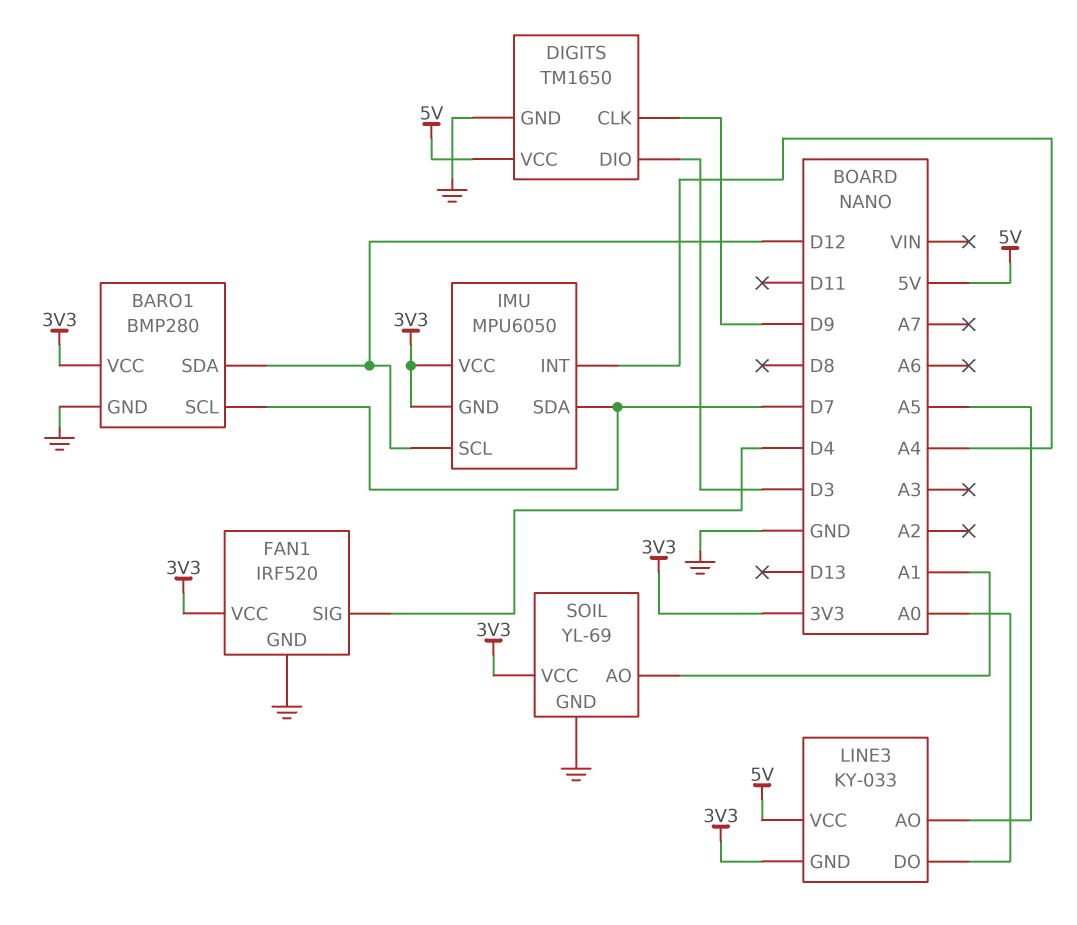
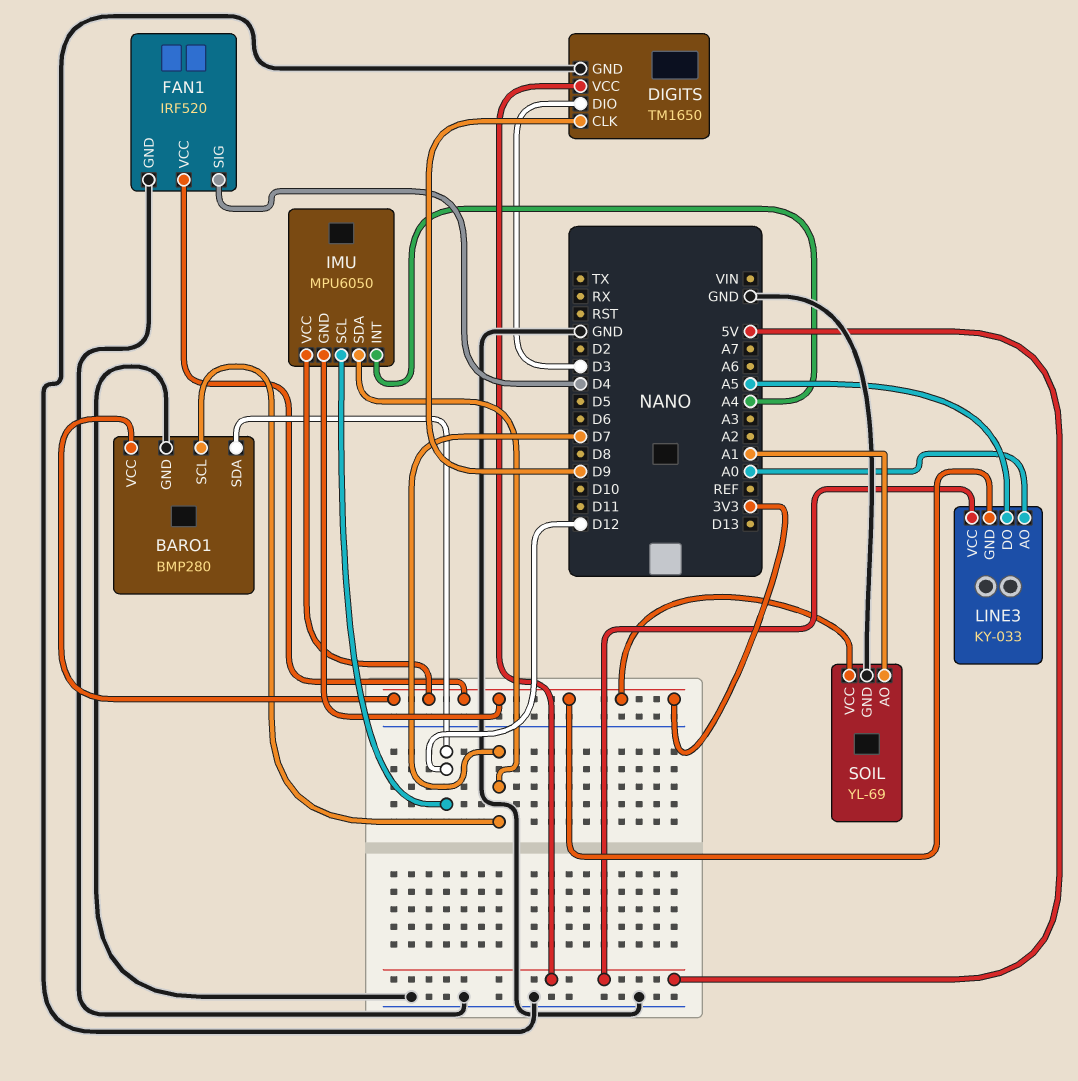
LINE3 pin AO: A5 -> A0
LINE3 pin DO: A0 -> A5

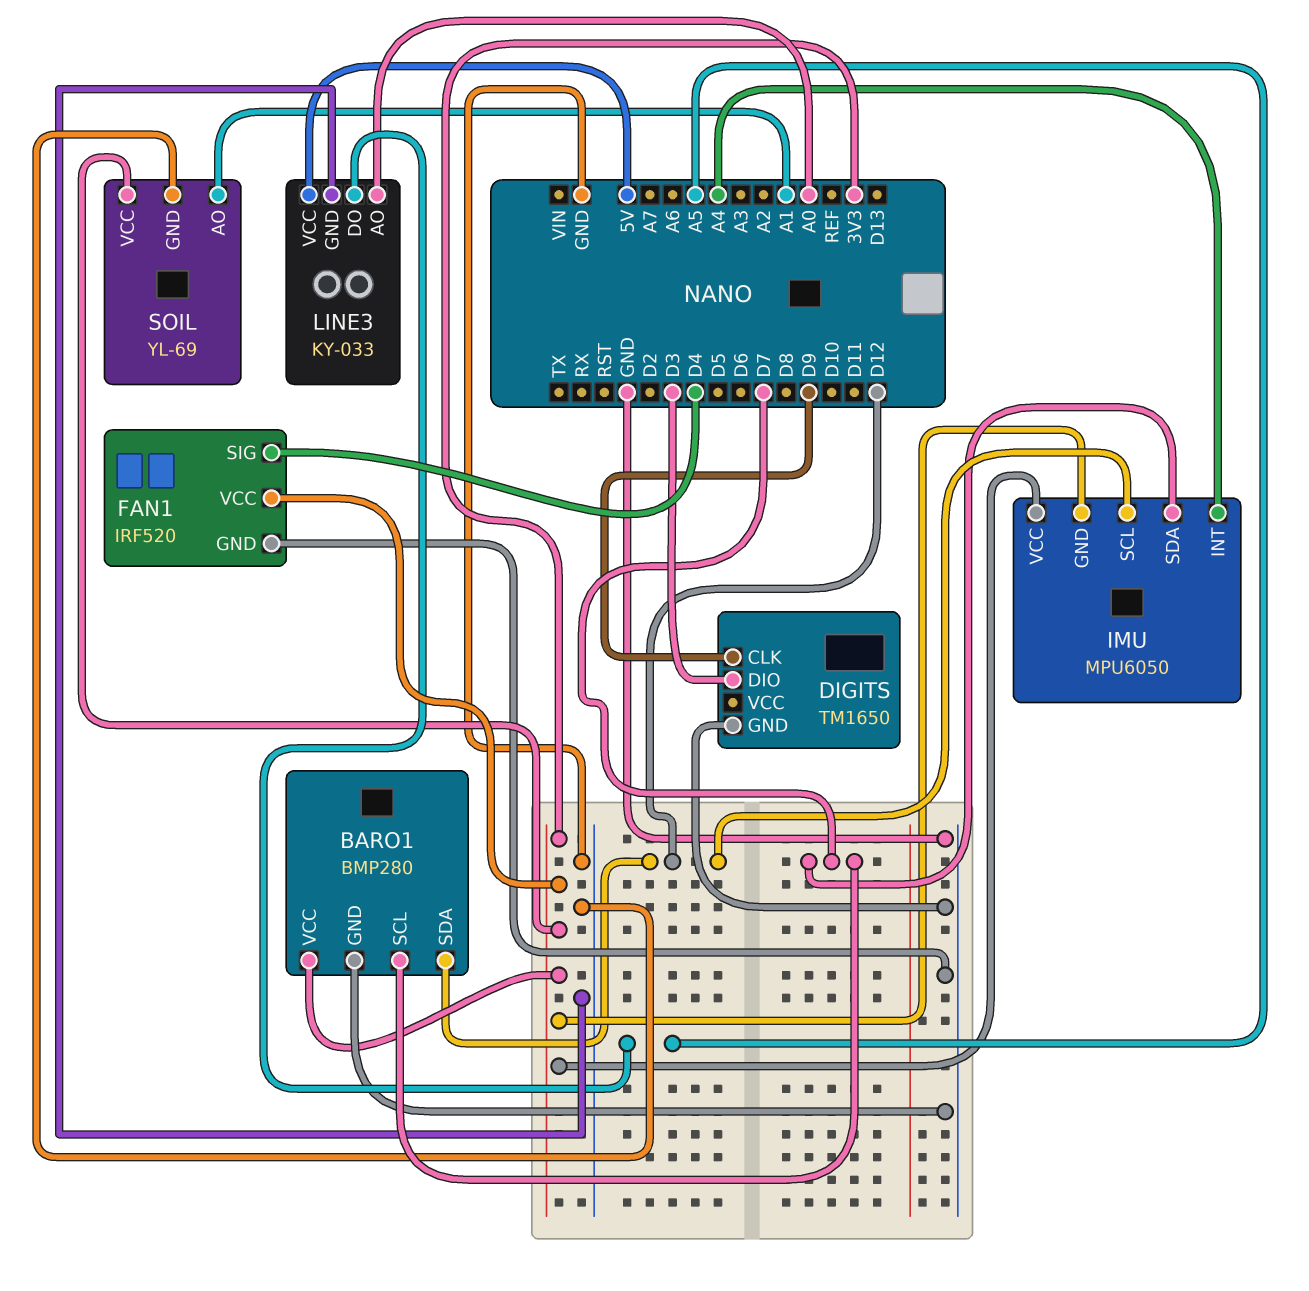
DIGITS pin VCC: 5V -> none
LINE3 pin GND: 3V3 -> GND

